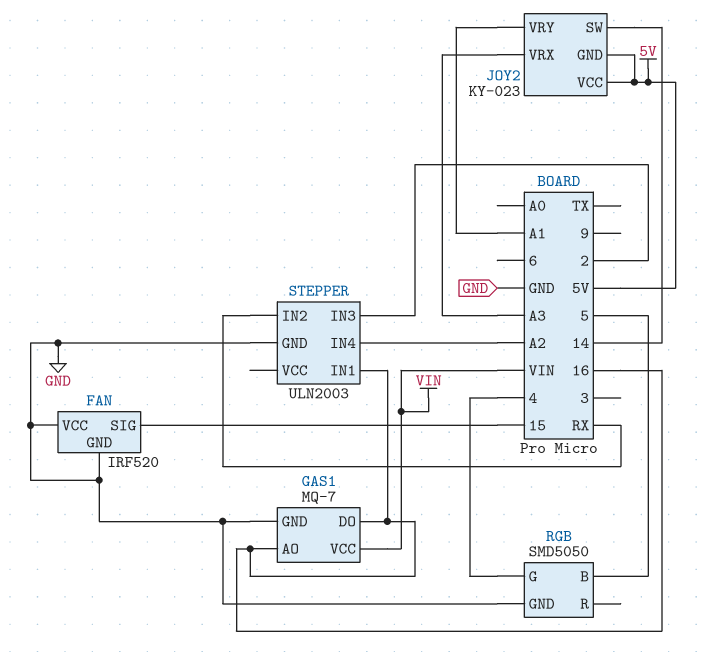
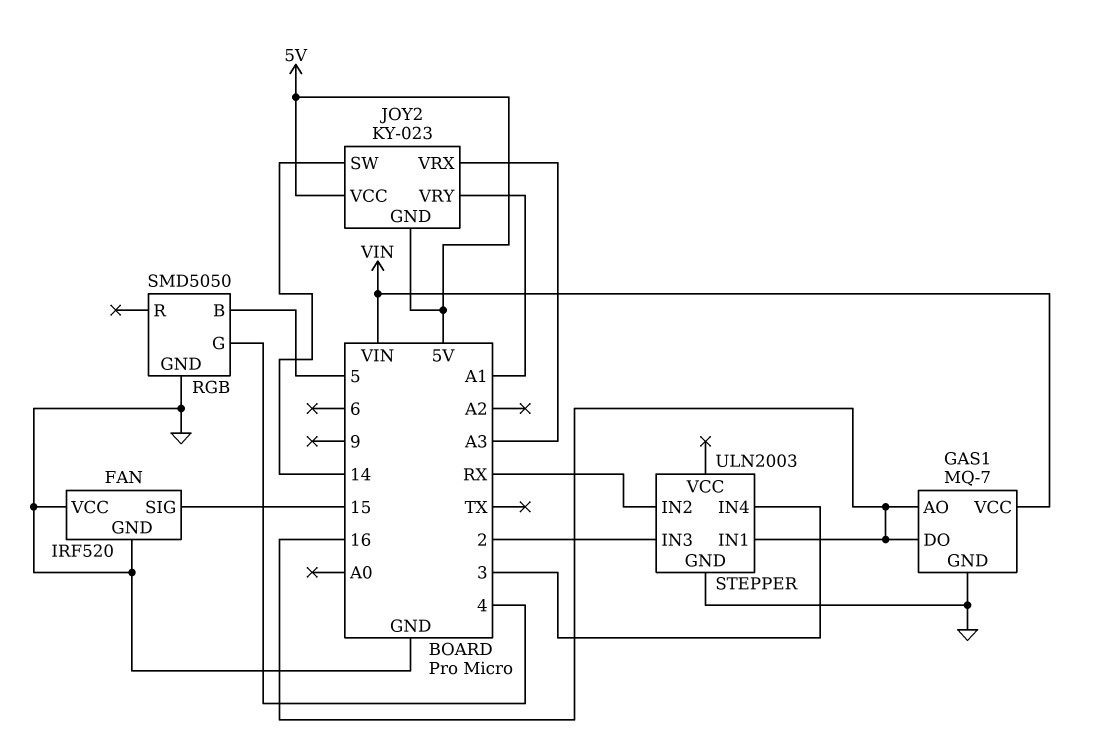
STEPPER pin IN4: A2 -> 3

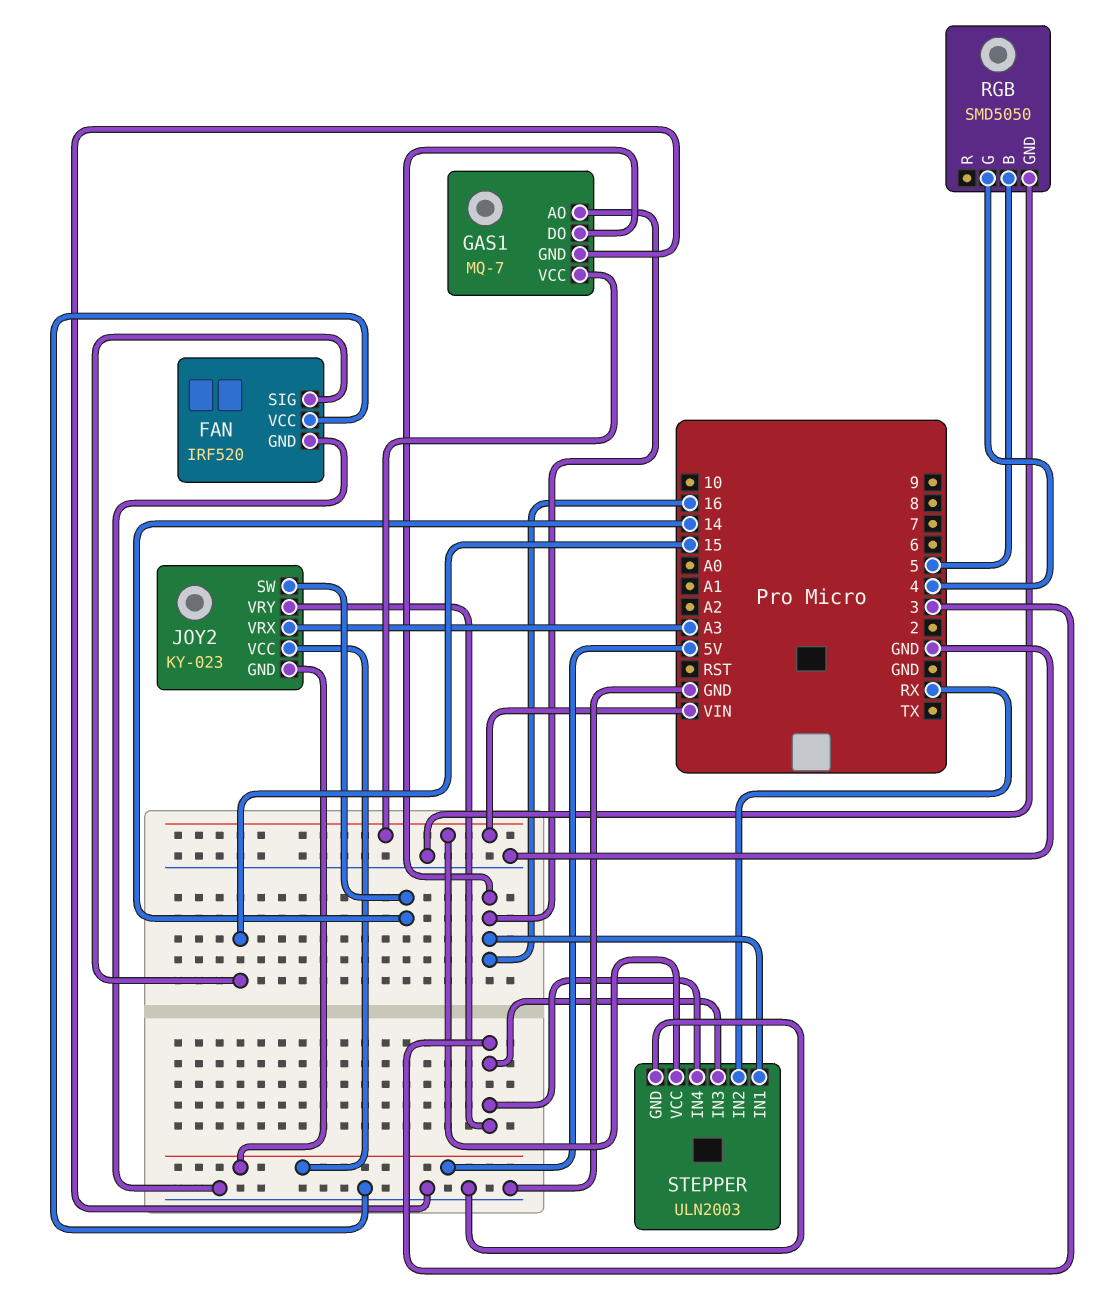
JOY2 pin VRY: A1 -> 3
STEPPER pin IN3: 2 -> 3
STEPPER pin VCC: none -> VIN

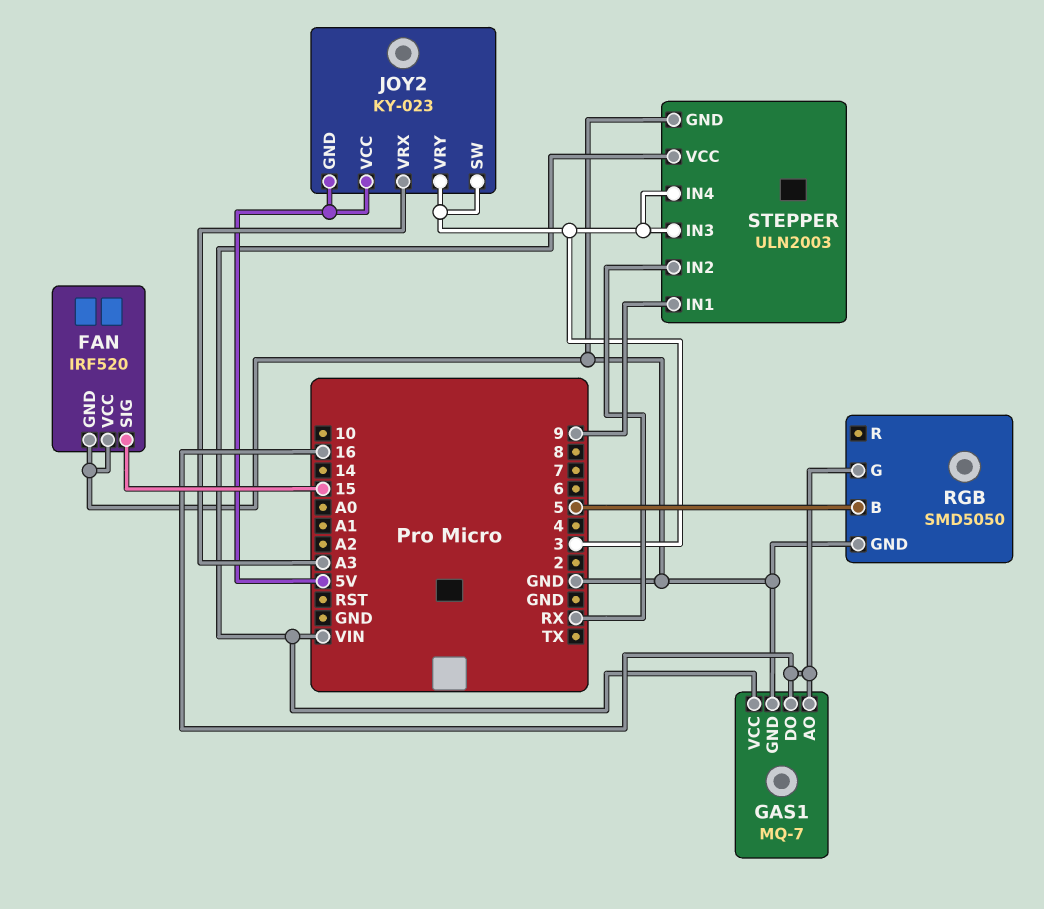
JOY2 pin SW: 14 -> 3
RGB pin G: 4 -> 16
STEPPER pin IN1: 16 -> 9

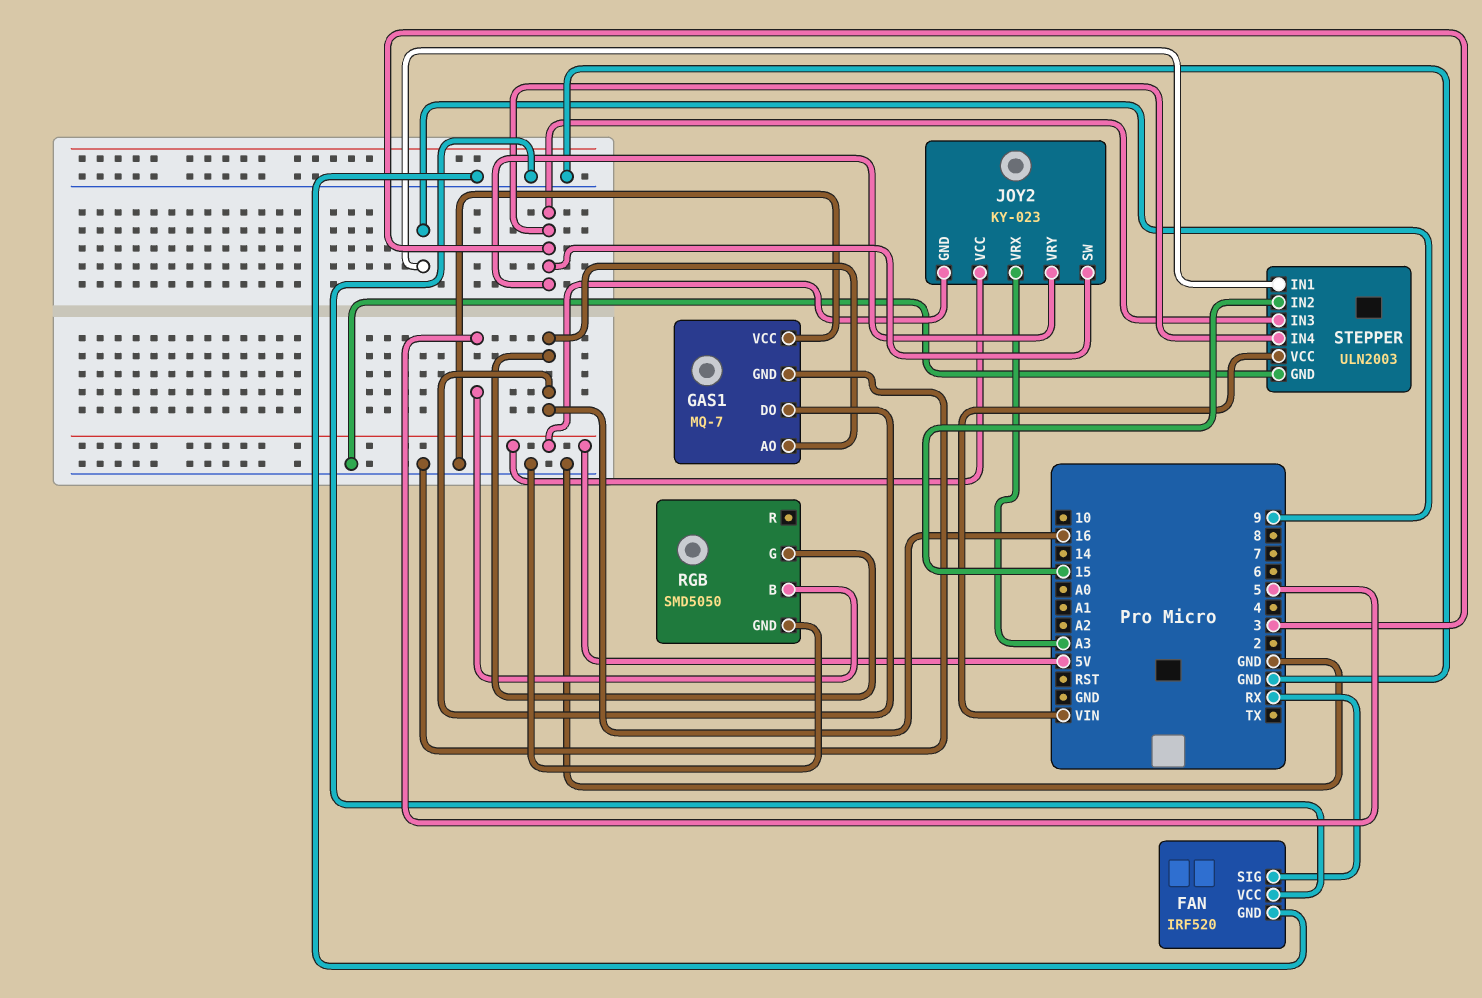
FAN pin SIG: 15 -> RX
GAS1 pin VCC: VIN -> GND
STEPPER pin IN2: RX -> 15

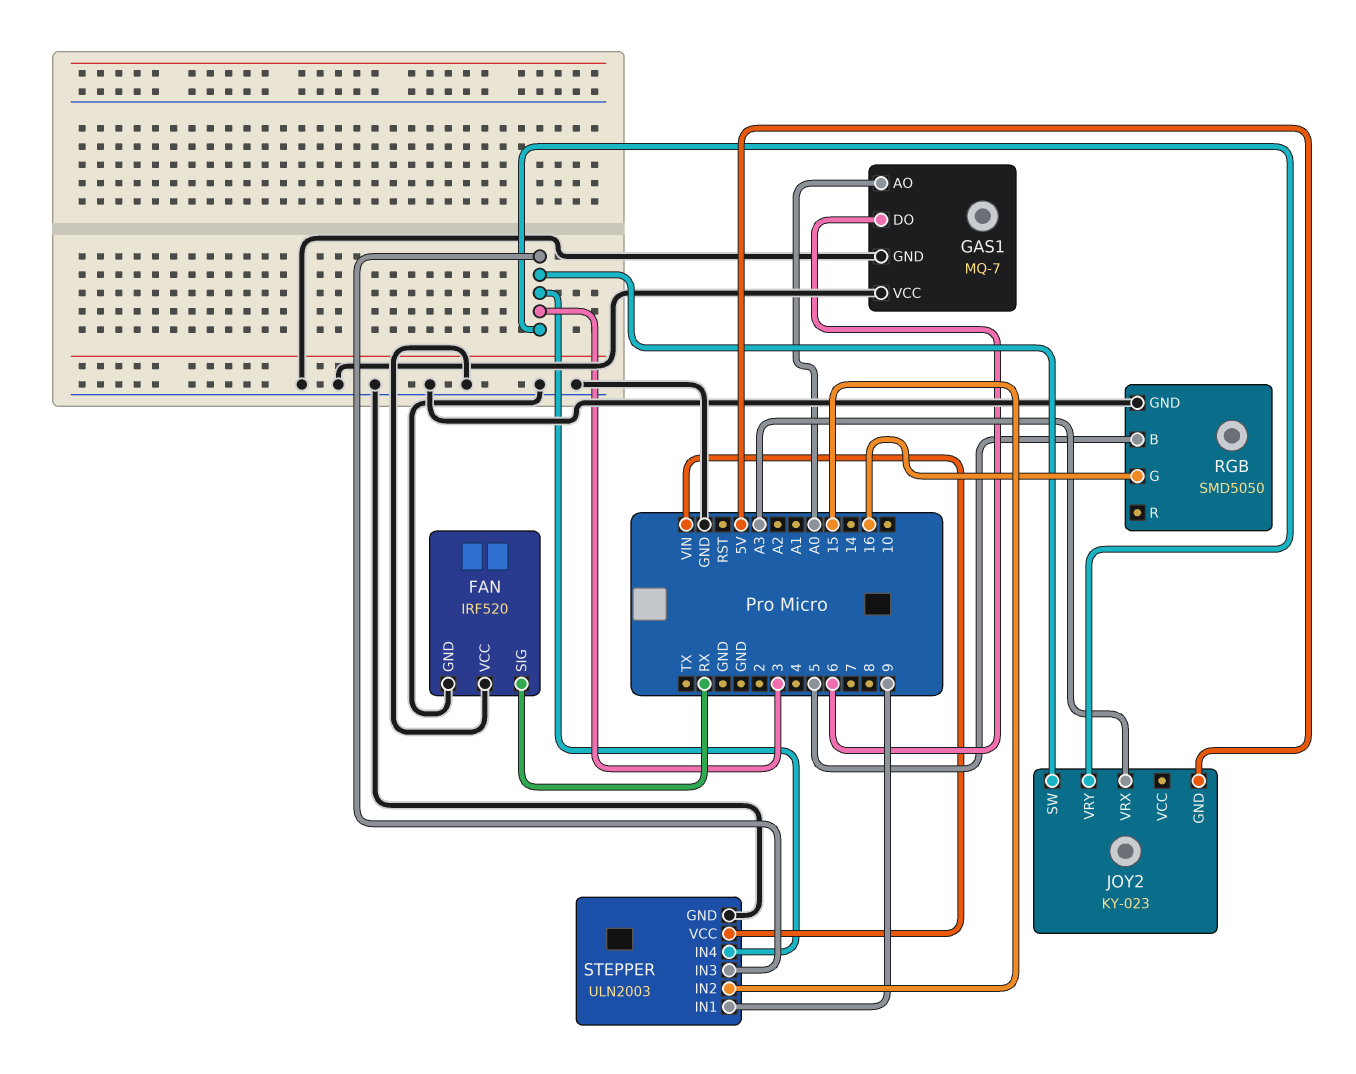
GAS1 pin AO: 16 -> A0
GAS1 pin DO: 16 -> 6
JOY2 pin VCC: 5V -> none

